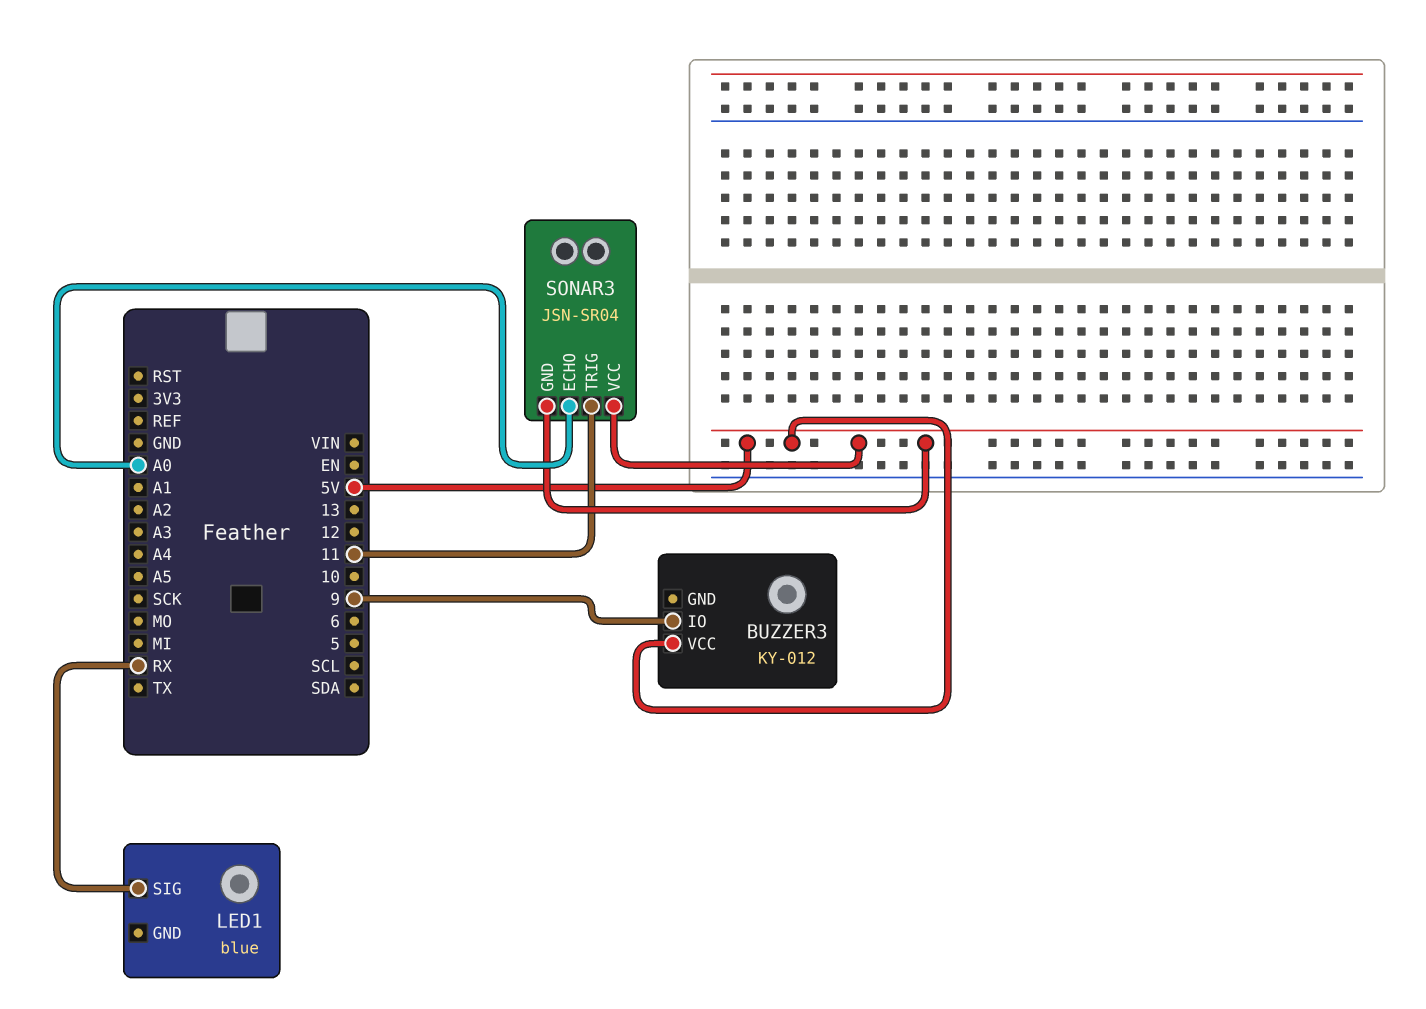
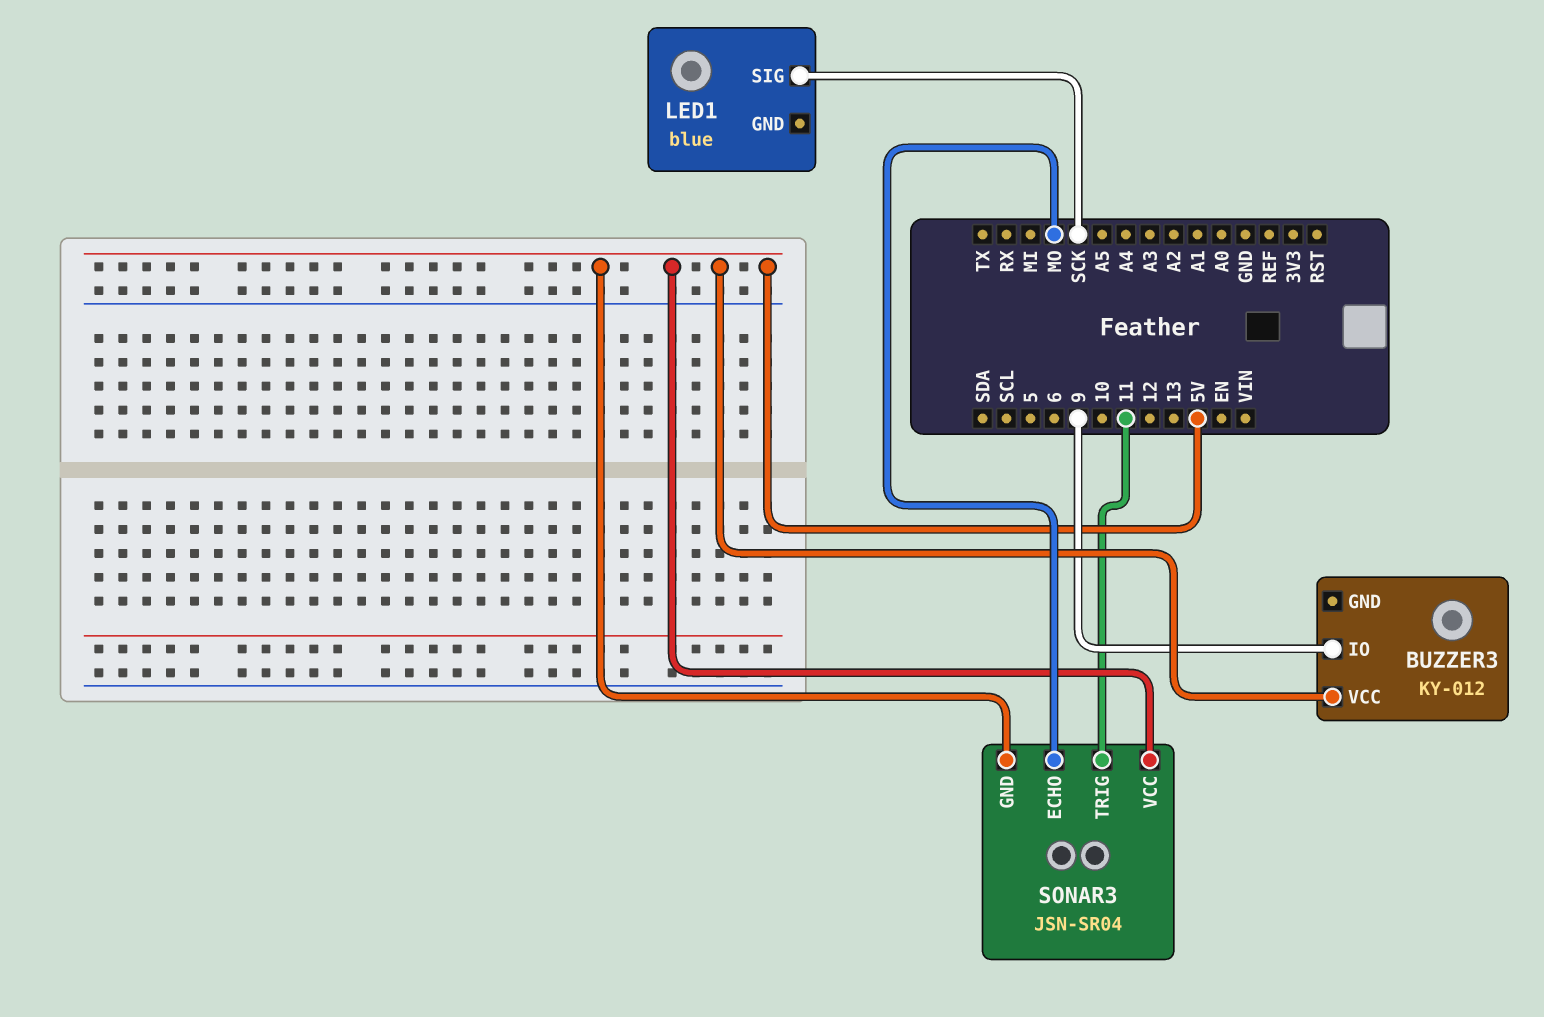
LED1 pin SIG: RX -> SCK
SONAR3 pin ECHO: A0 -> MO

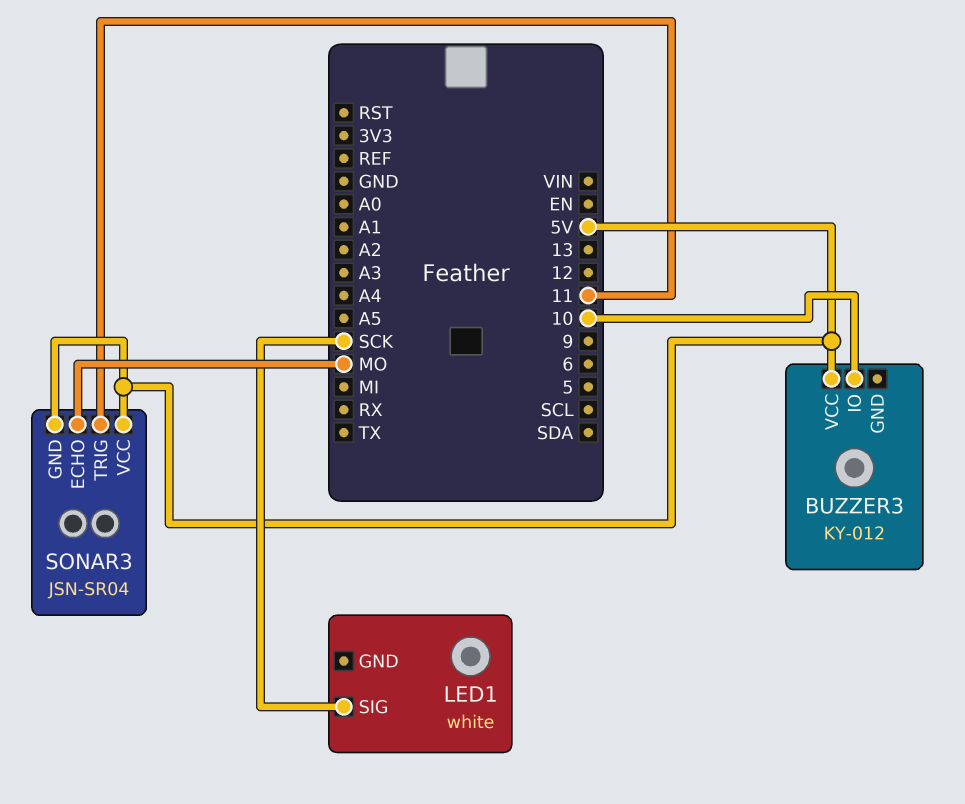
BUZZER3 pin IO: 9 -> 10
LED1: blue -> white

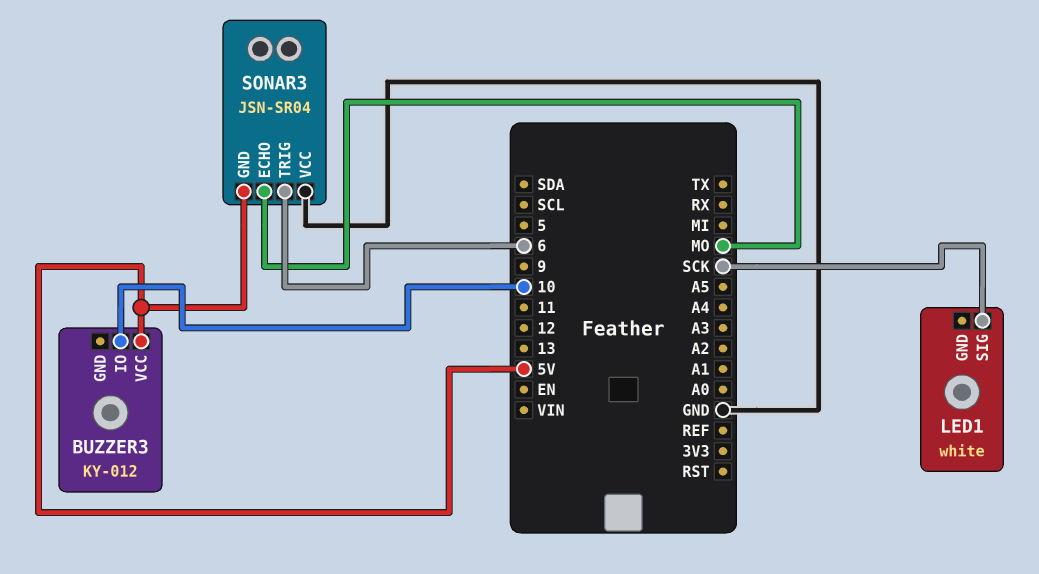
SONAR3 pin TRIG: 11 -> 6
SONAR3 pin VCC: 5V -> GND

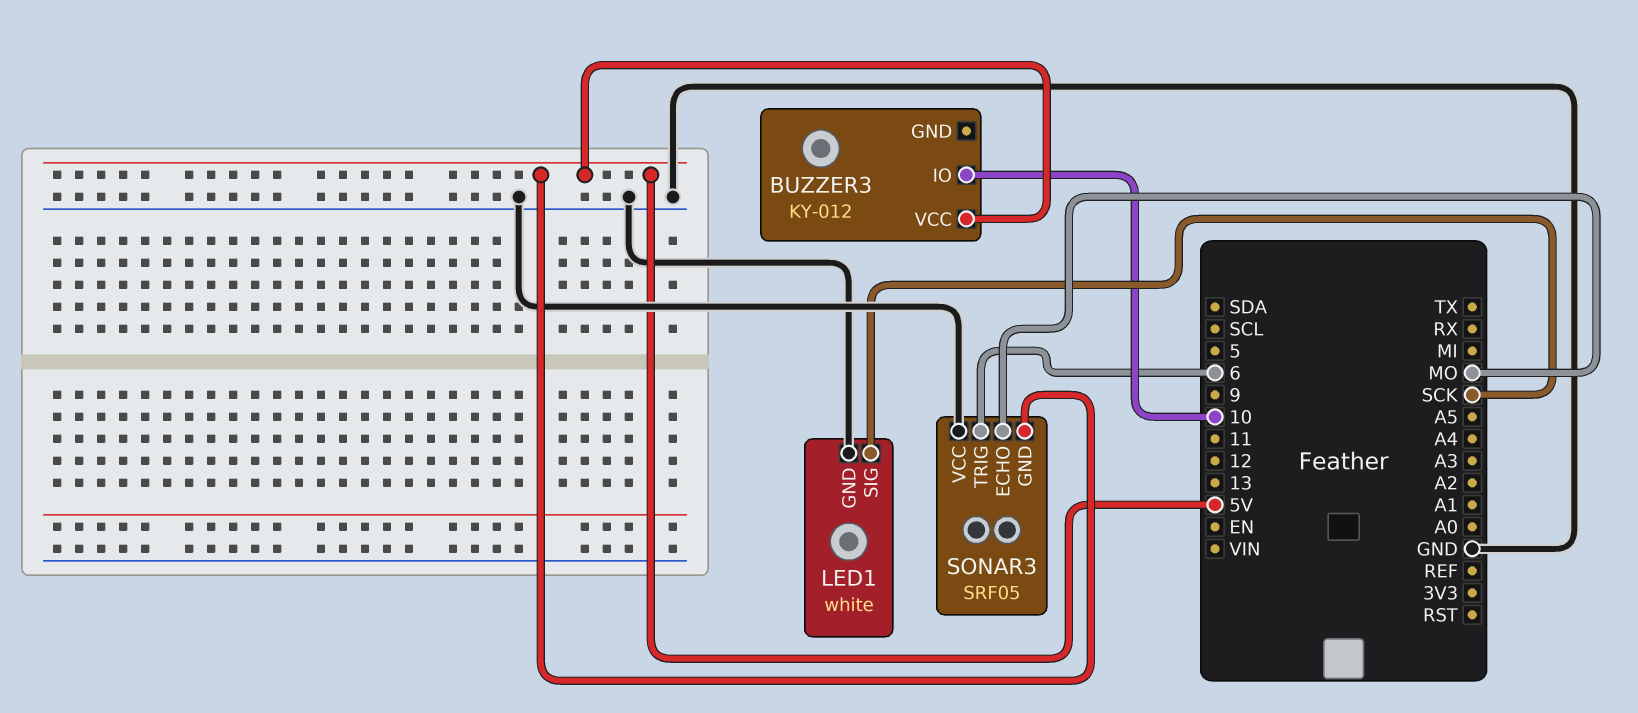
LED1 pin GND: none -> GND
SONAR3: JSN-SR04 -> SRF05

